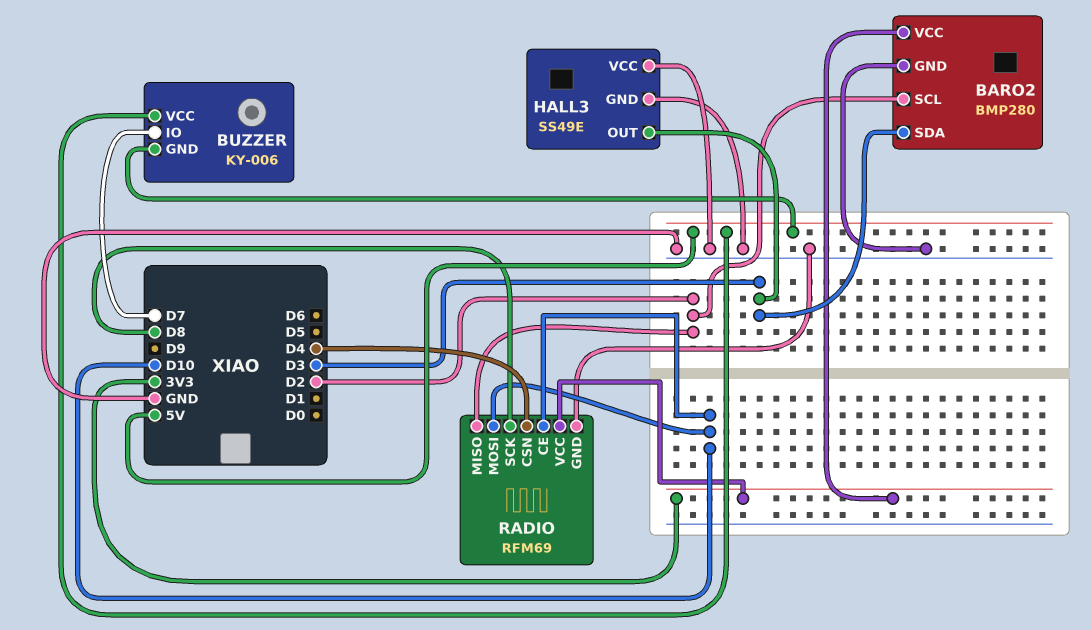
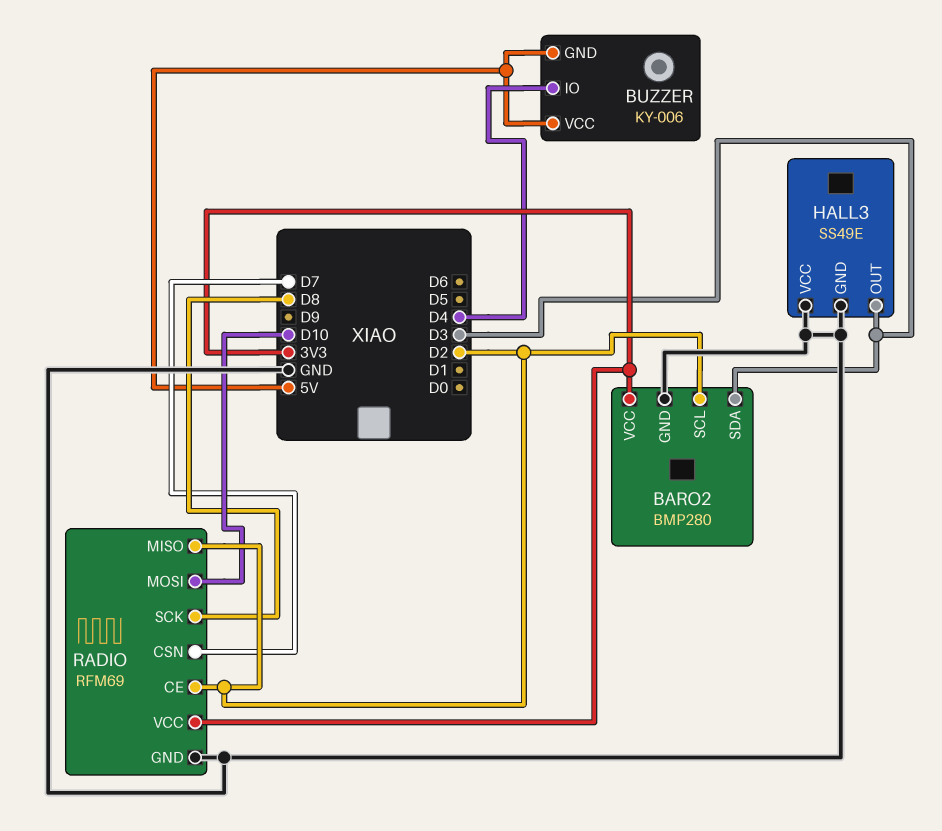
BUZZER pin IO: D7 -> D4
RADIO pin CE: D10 -> D2
RADIO pin CSN: D4 -> D7

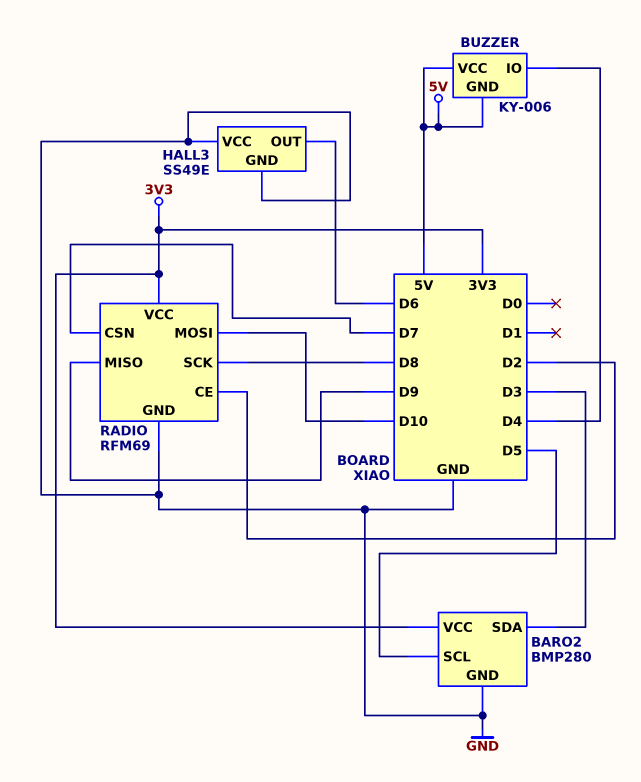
BARO2 pin SCL: D2 -> D5
HALL3 pin OUT: D3 -> D6
RADIO pin MISO: D2 -> D9

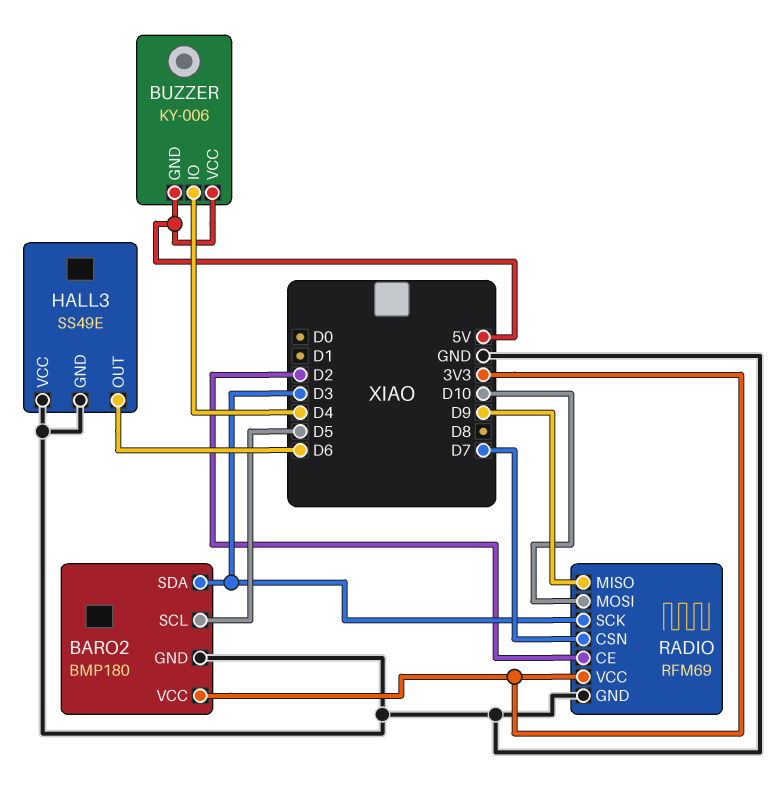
BARO2: BMP280 -> BMP180
RADIO pin SCK: D8 -> D3

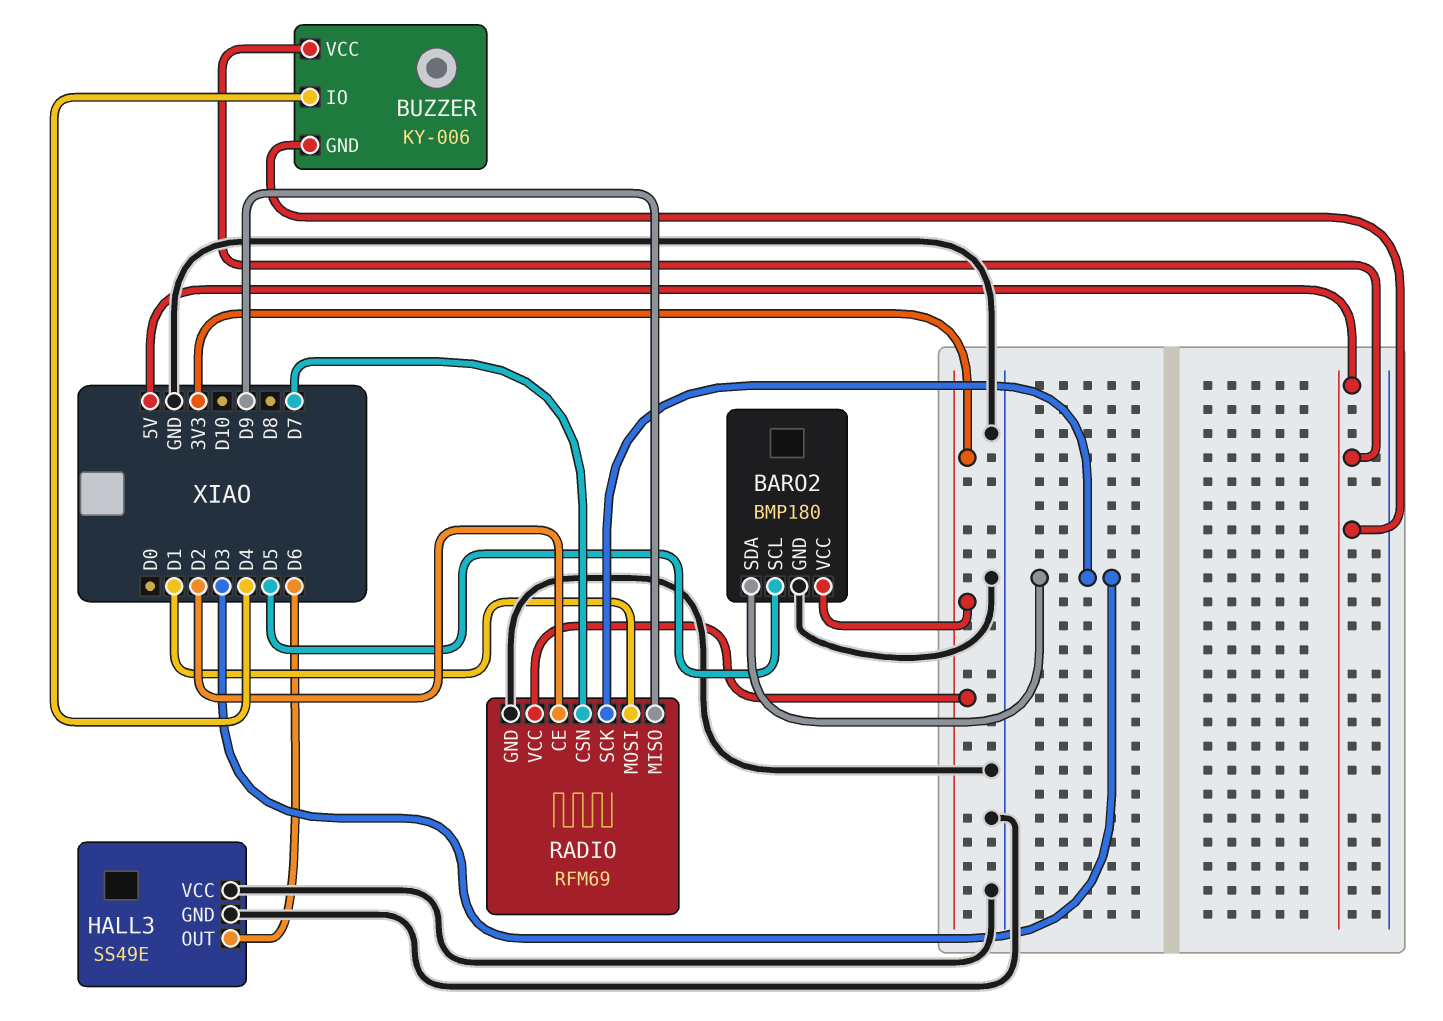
RADIO pin MOSI: D10 -> D1

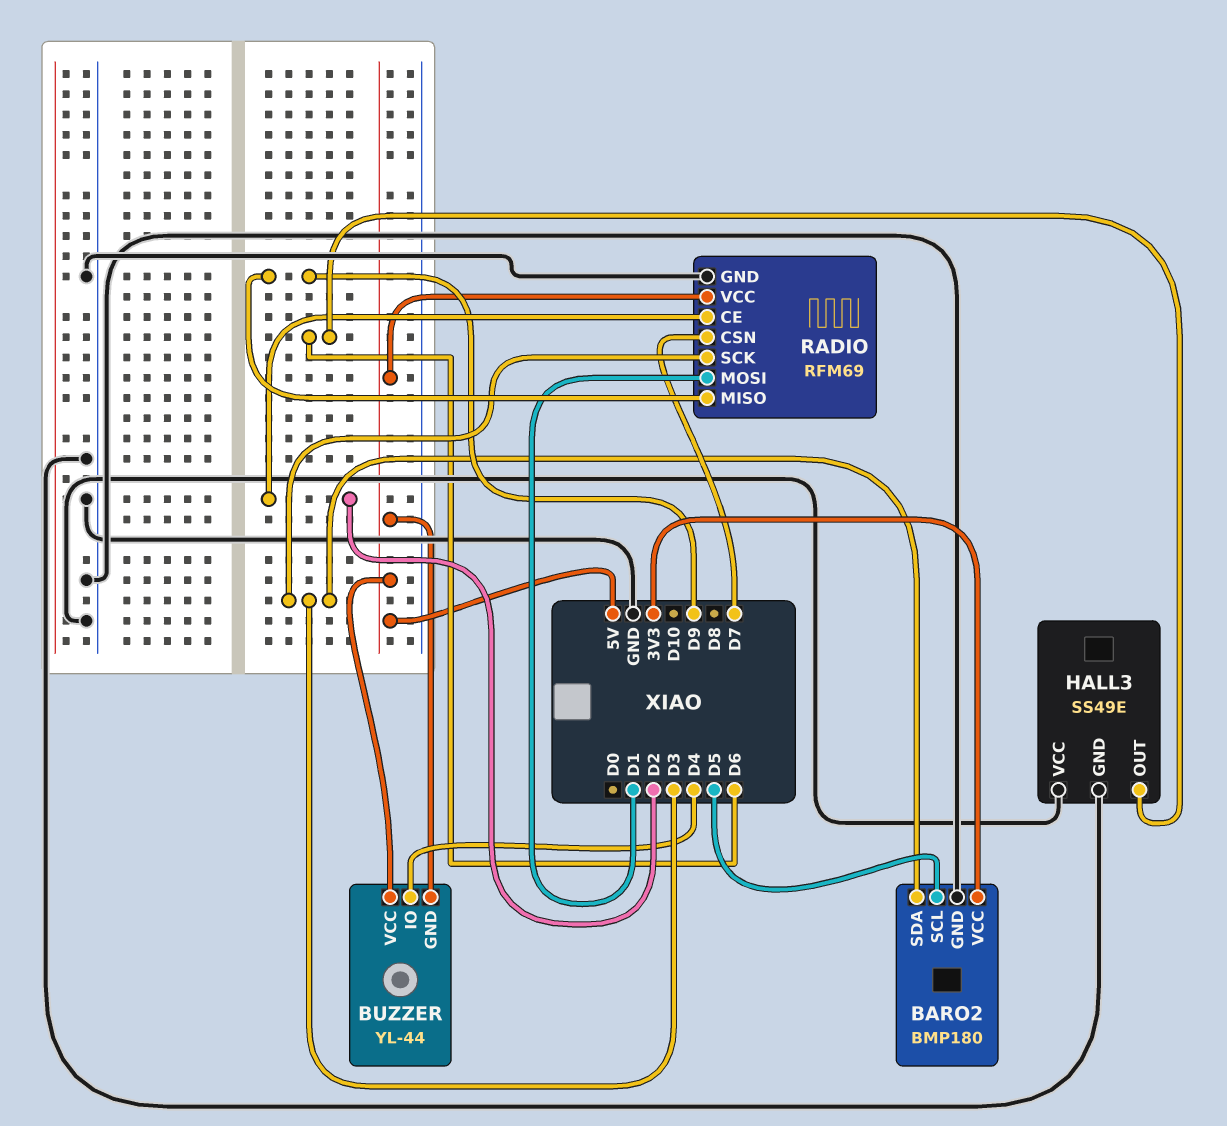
BUZZER: KY-006 -> YL-44
RADIO pin VCC: 3V3 -> 5V

